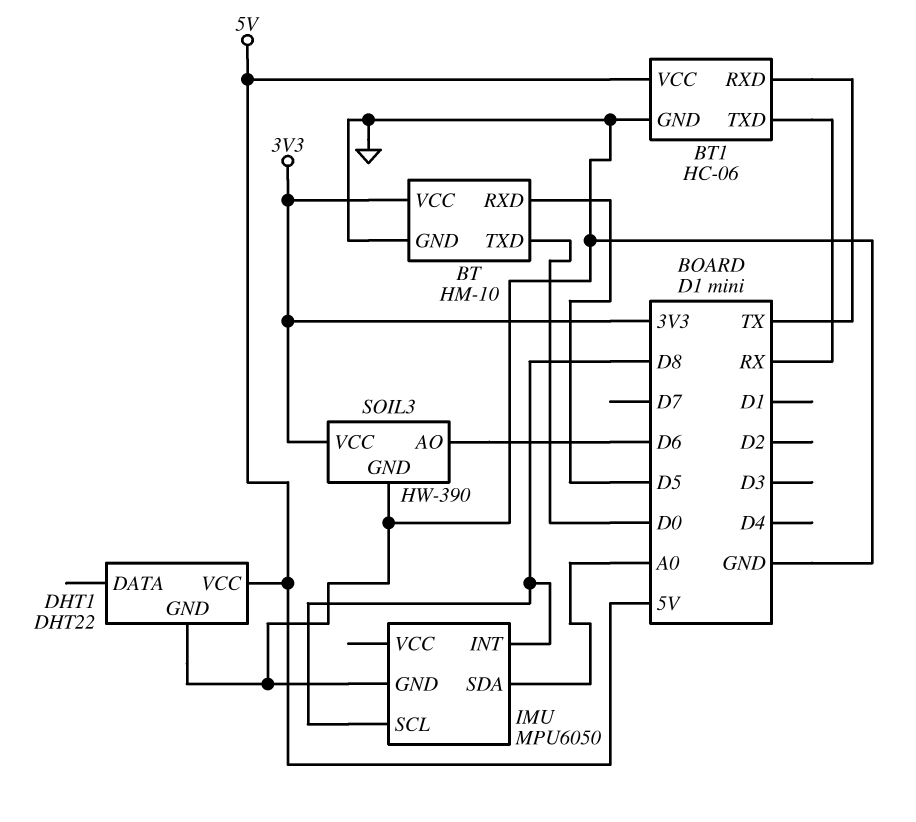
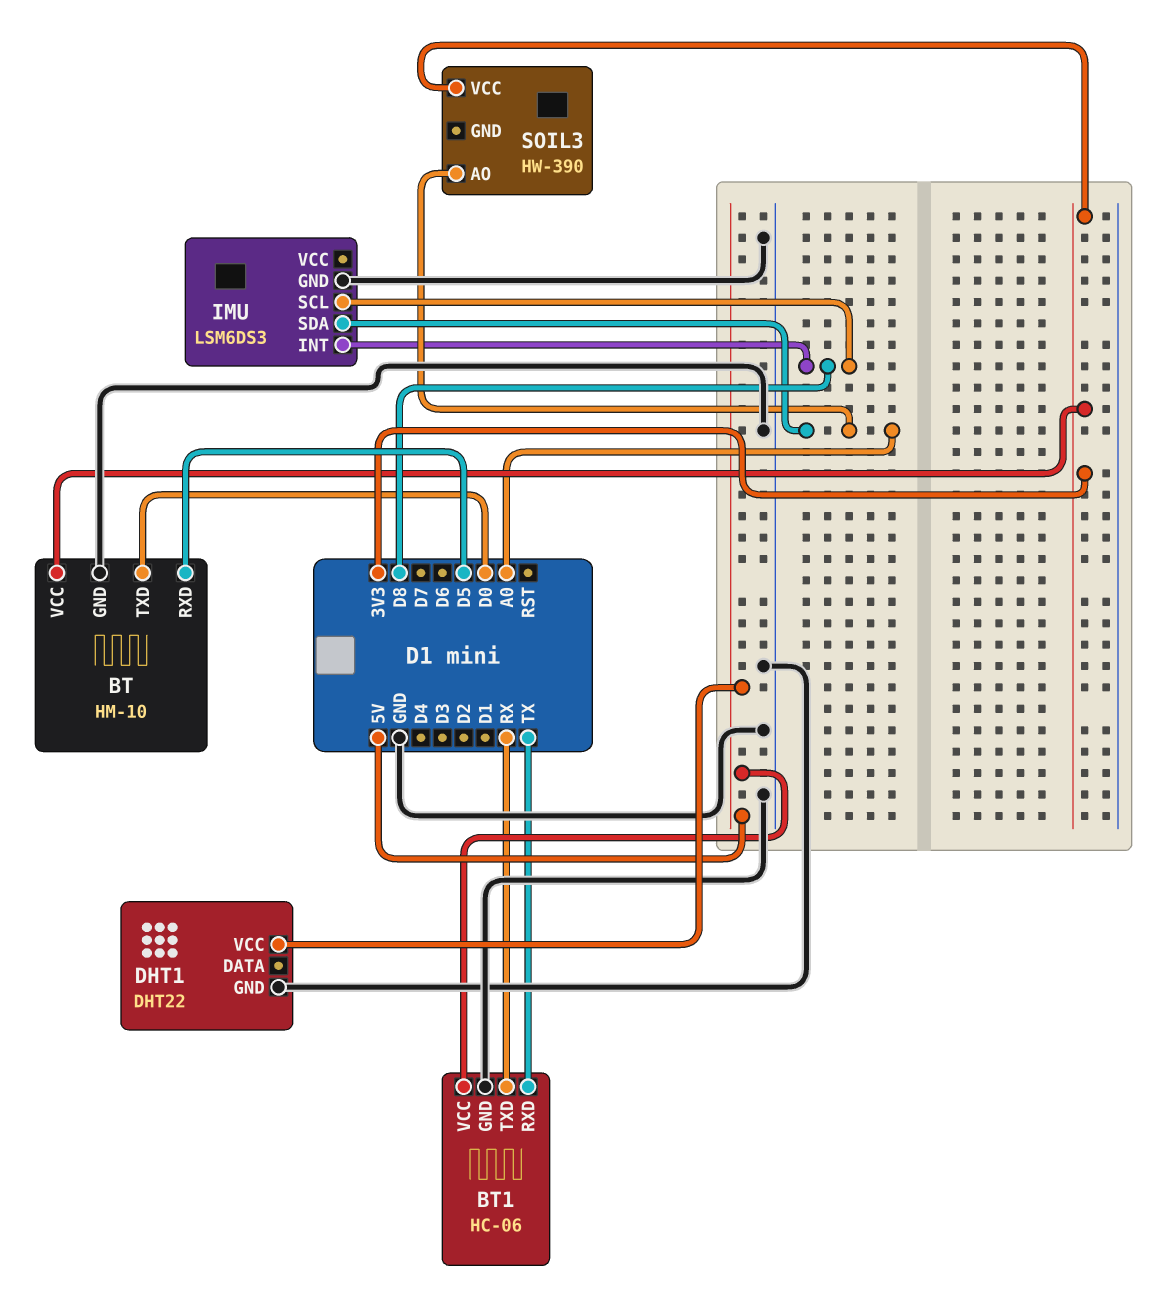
IMU: MPU6050 -> LSM6DS3
SOIL3 pin AO: D6 -> A0
SOIL3 pin GND: GND -> none

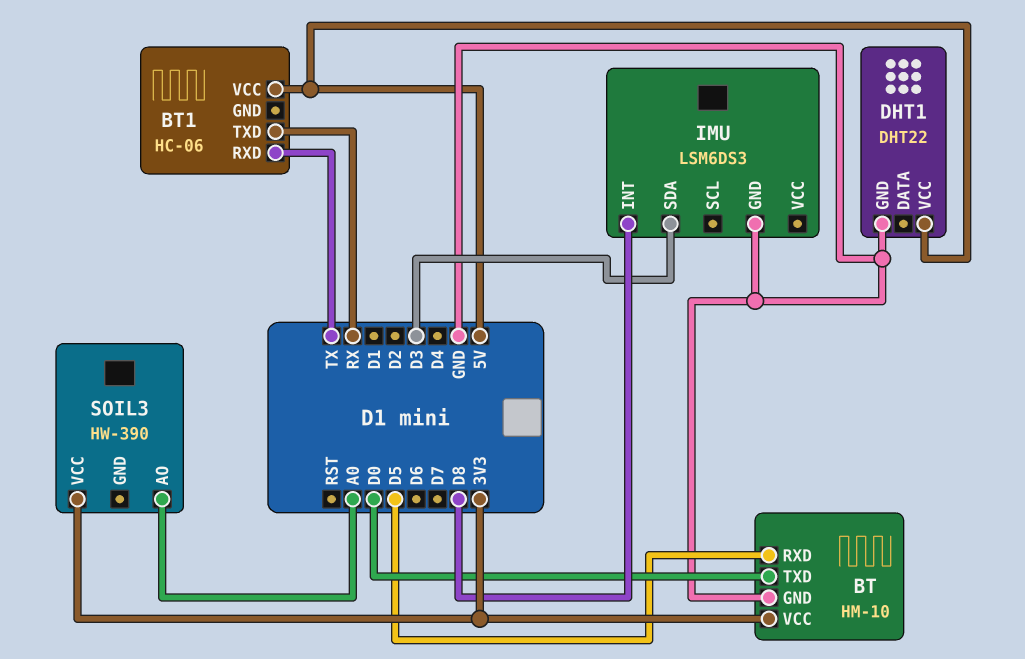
BT1 pin GND: GND -> none
IMU pin SCL: D8 -> none
IMU pin SDA: A0 -> D3

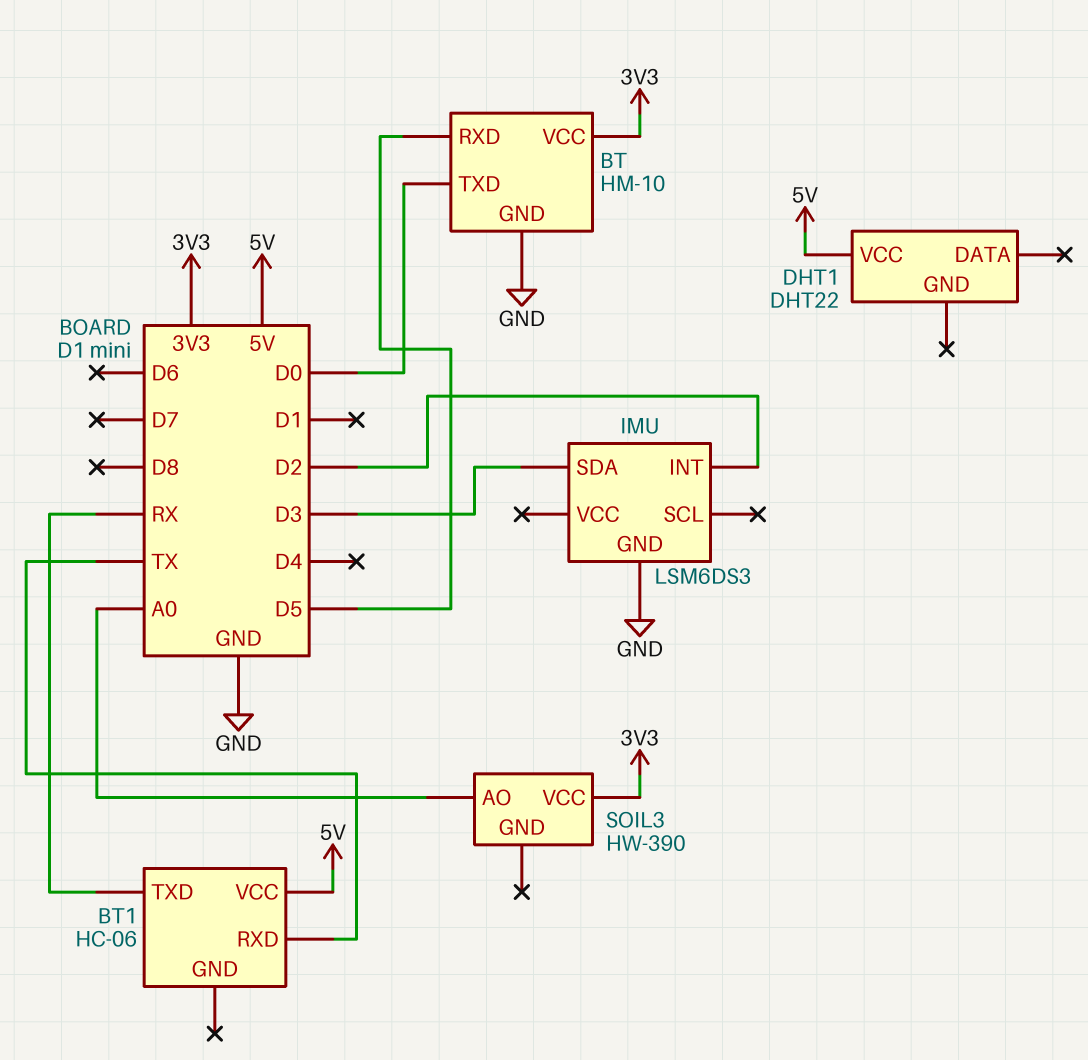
DHT1 pin GND: GND -> none
IMU pin INT: D8 -> D2

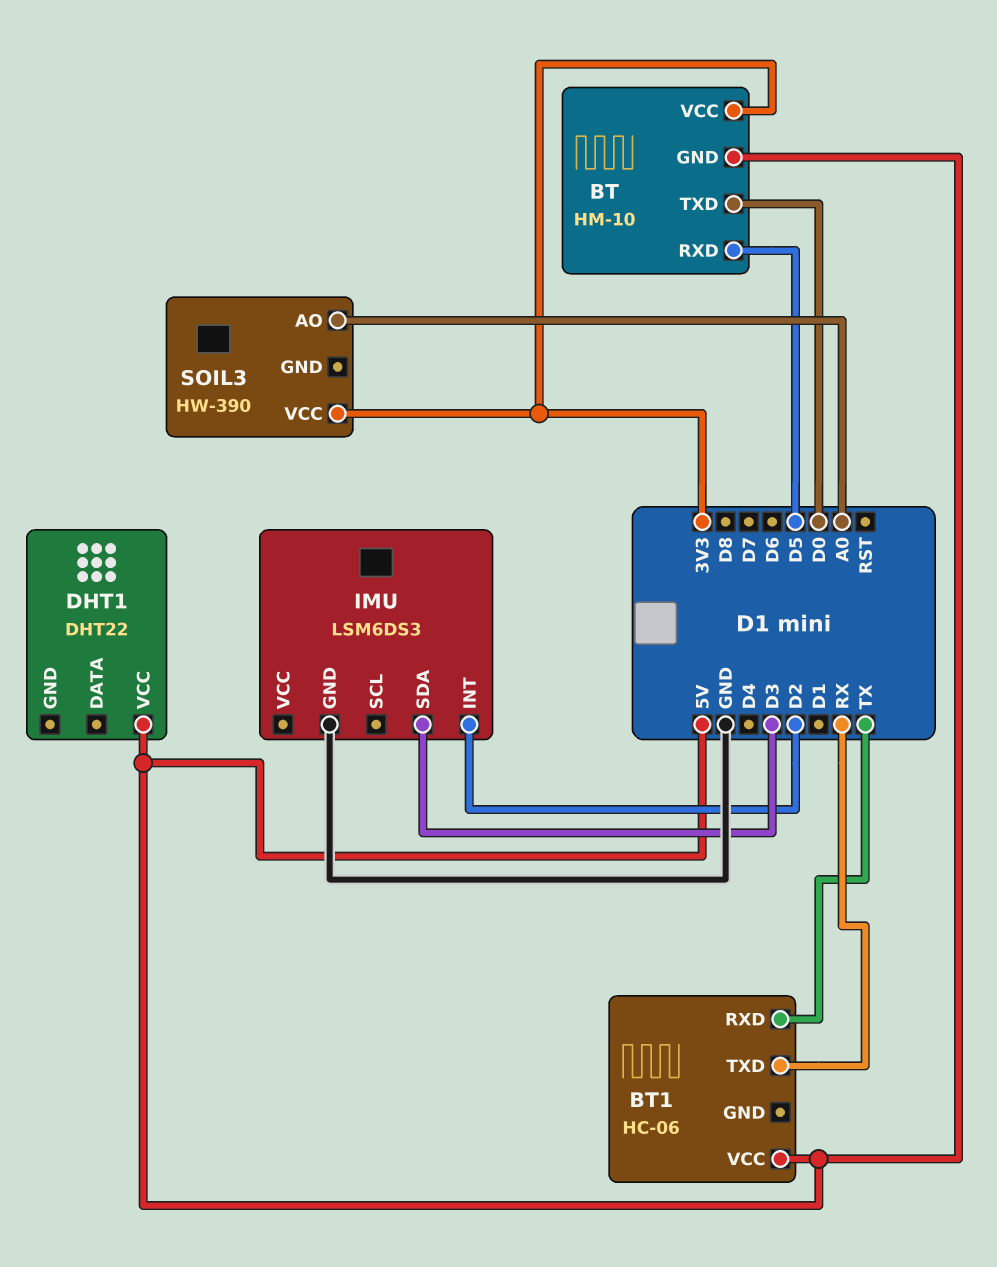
BT pin GND: GND -> 5V

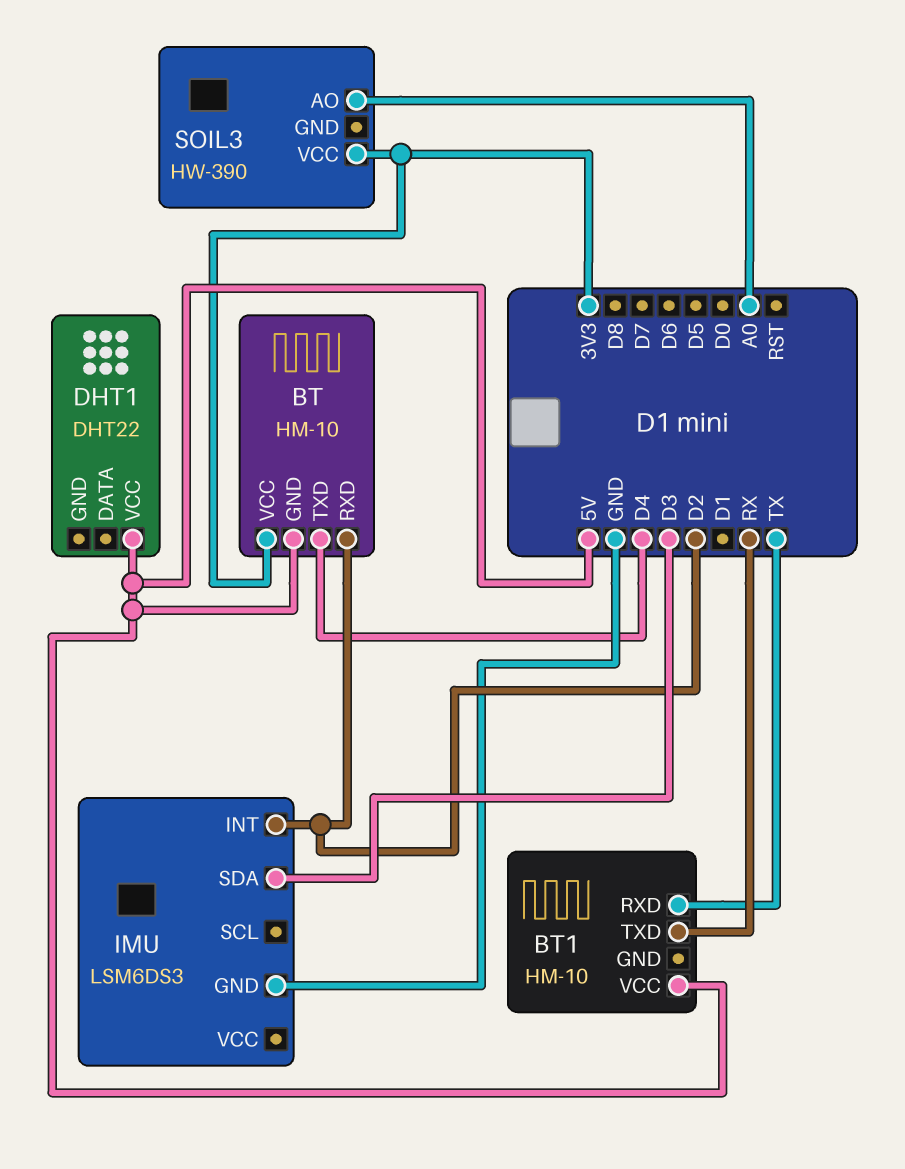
BT pin RXD: D5 -> D2
BT pin TXD: D0 -> D4
BT1: HC-06 -> HM-10

